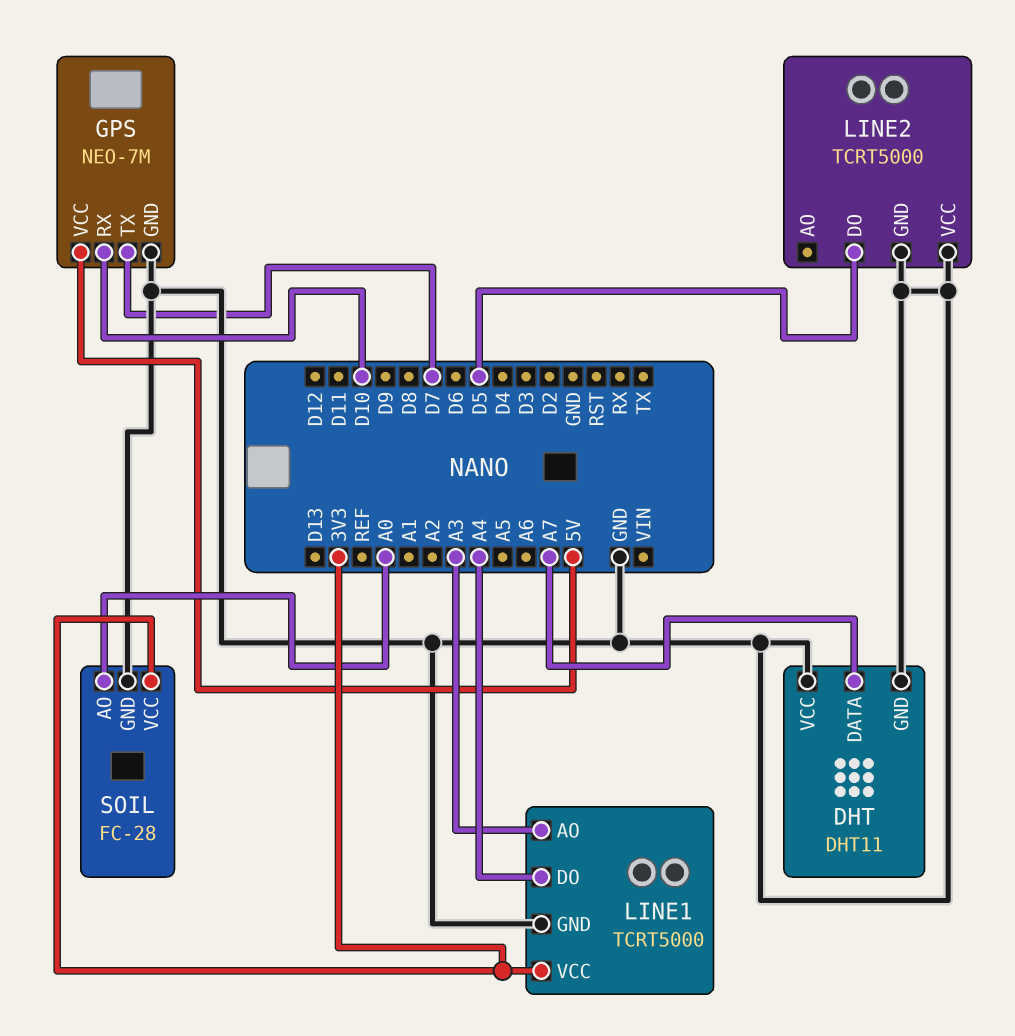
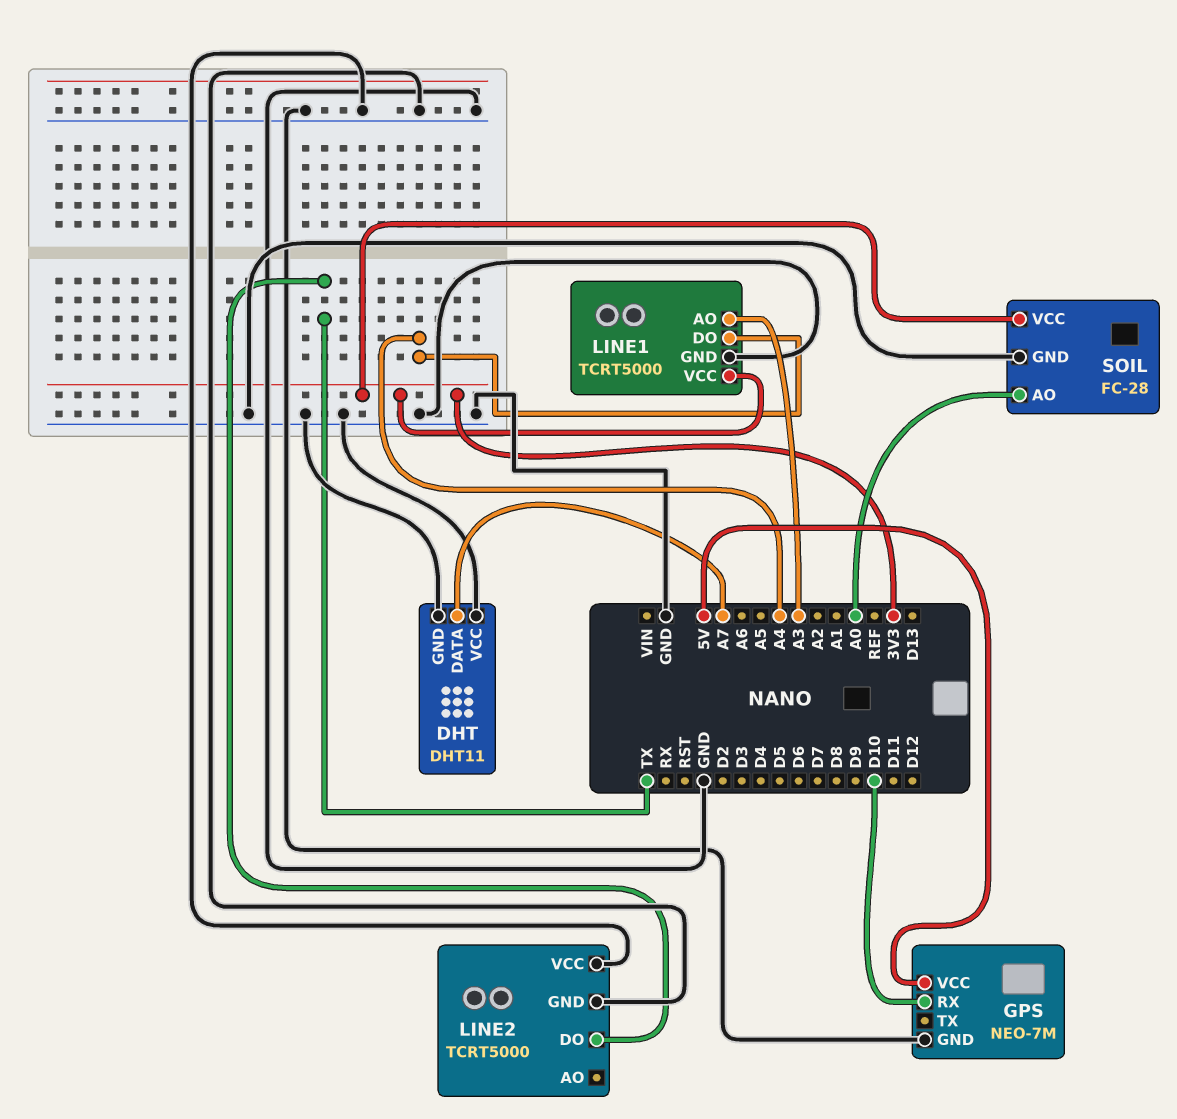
GPS pin TX: D7 -> none
LINE2 pin DO: D5 -> TX

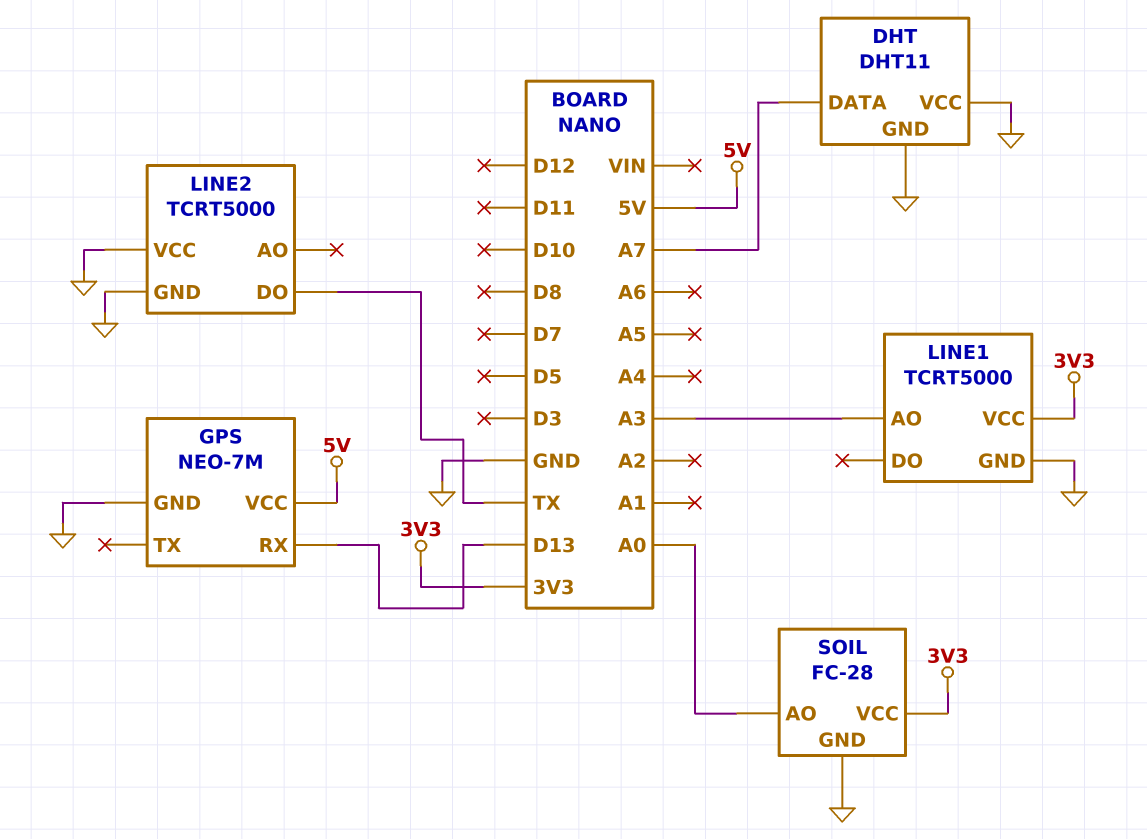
GPS pin RX: D10 -> D13
LINE1 pin DO: A4 -> none

